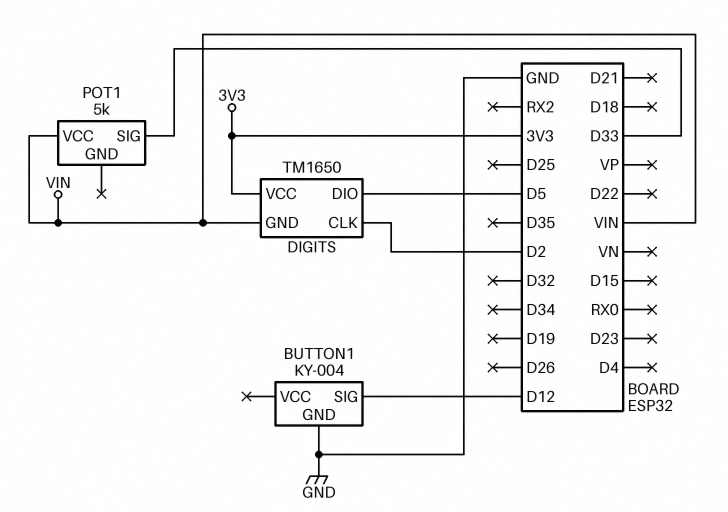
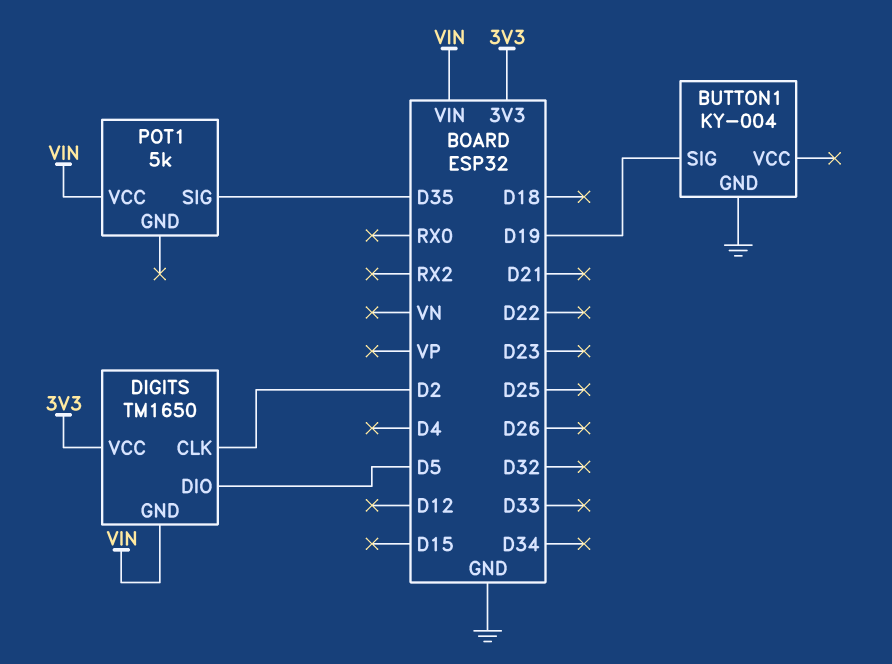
BUTTON1 pin SIG: D12 -> D19
POT1 pin SIG: D33 -> D35

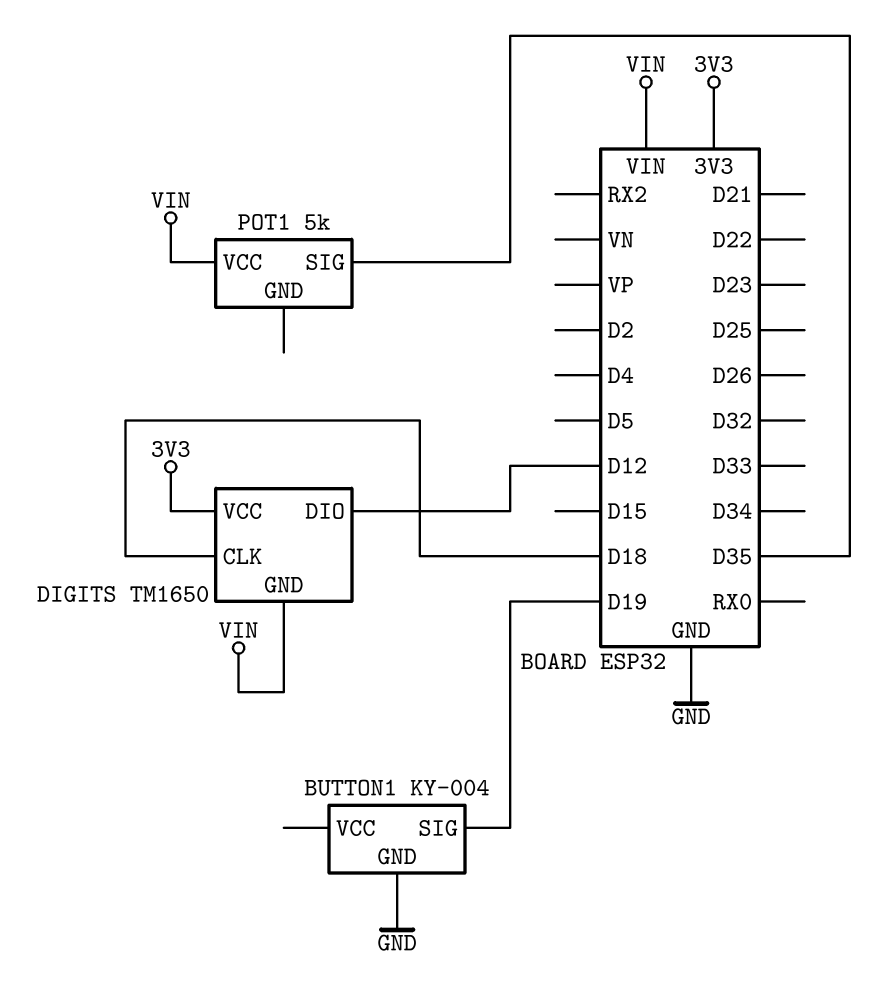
DIGITS pin CLK: D2 -> D18
DIGITS pin DIO: D5 -> D12

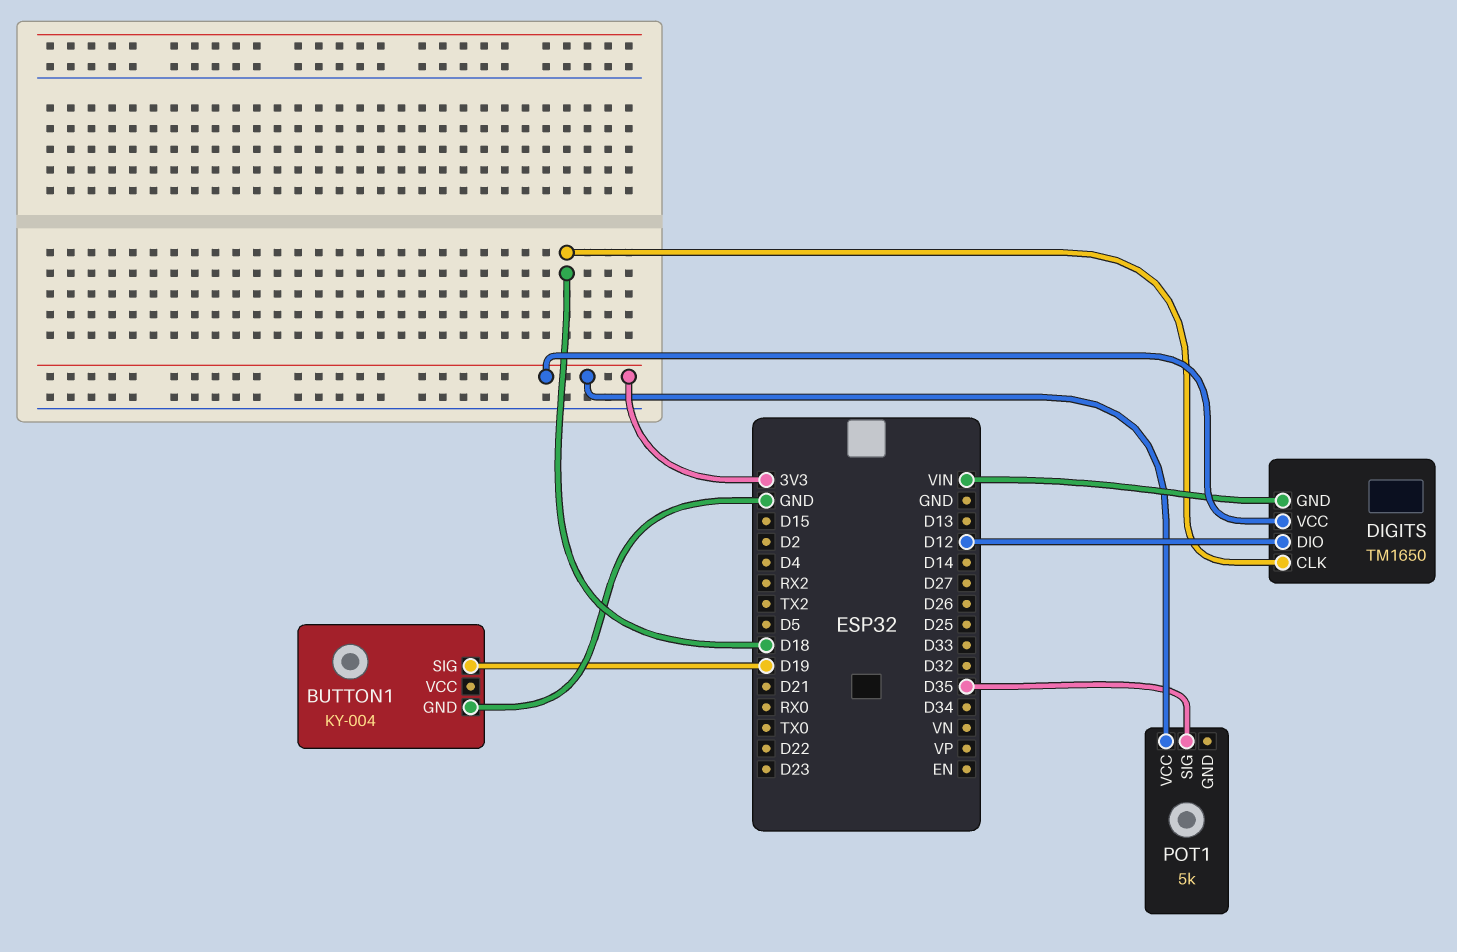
POT1 pin VCC: VIN -> 3V3

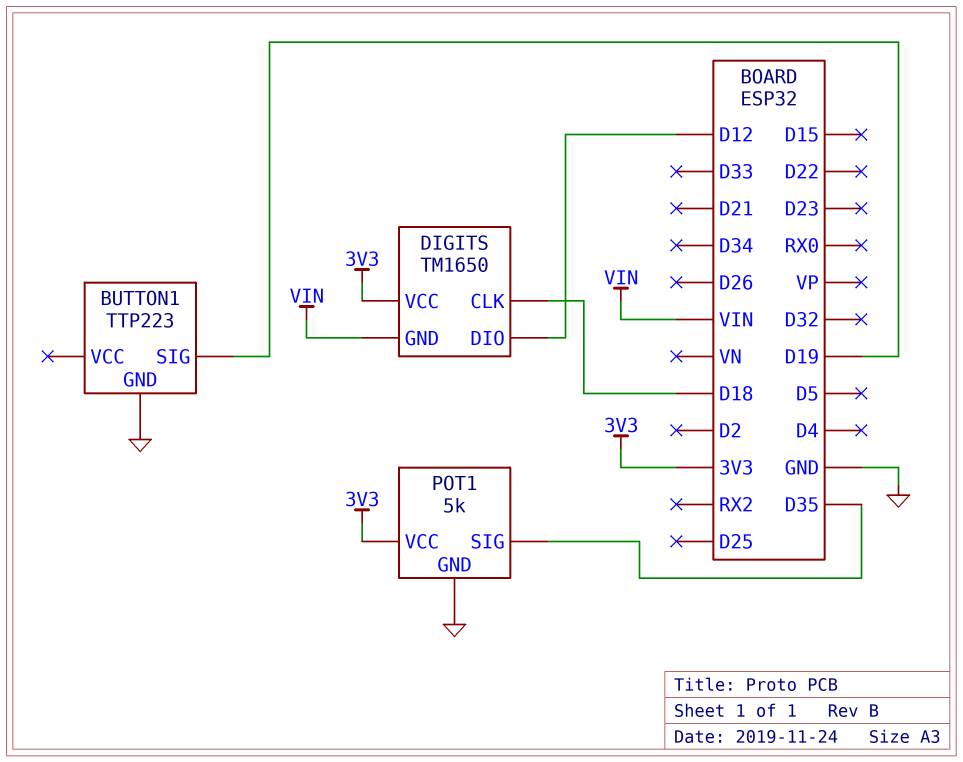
BUTTON1: KY-004 -> TTP223
POT1 pin GND: none -> GND

